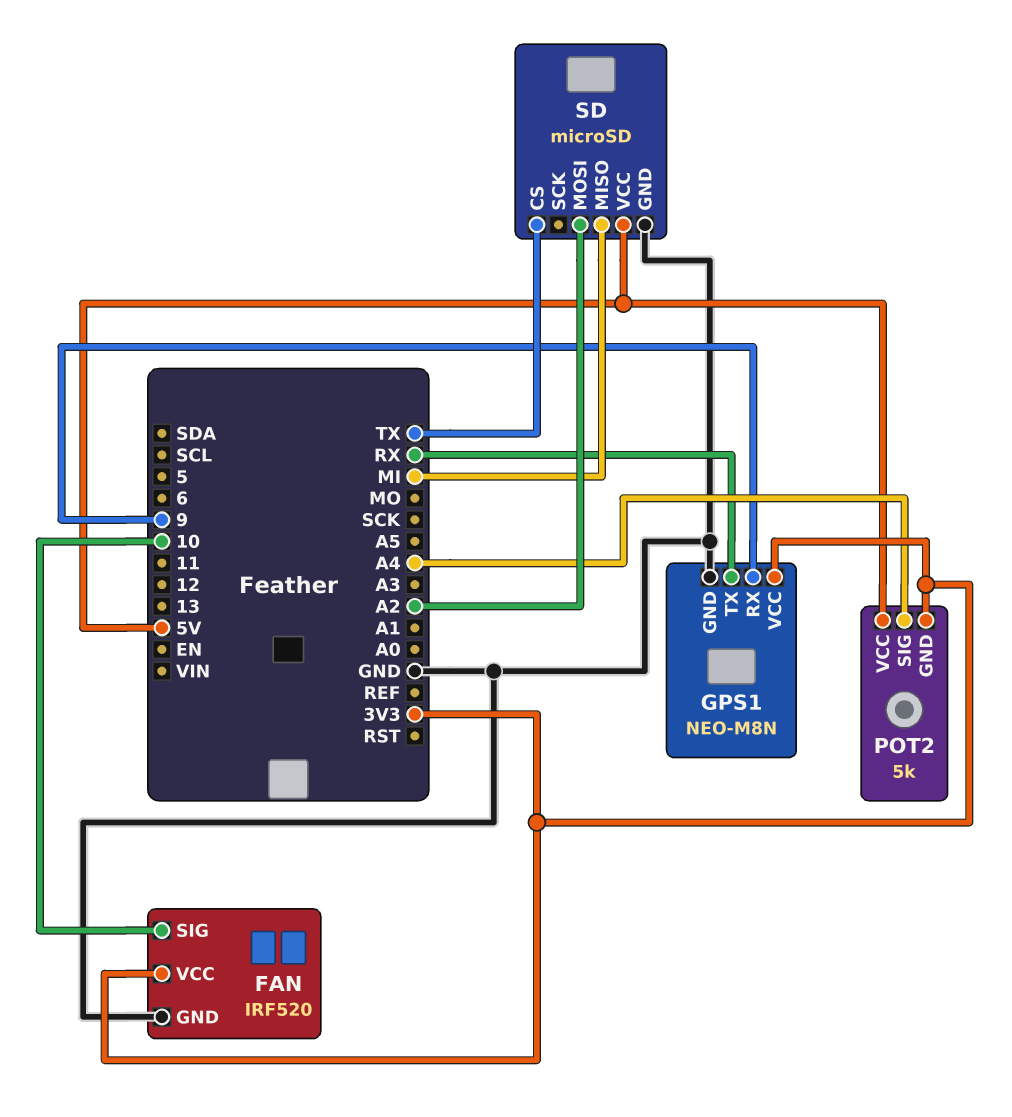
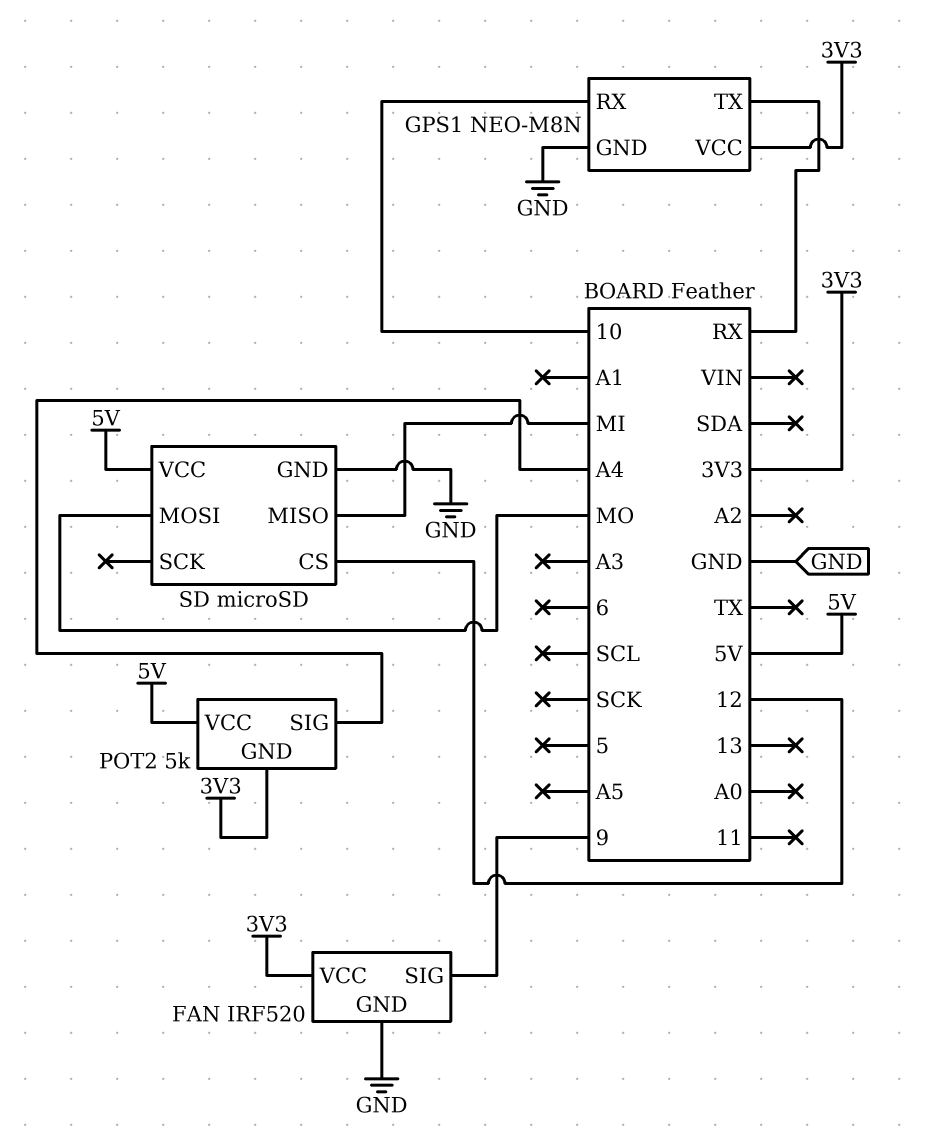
FAN pin SIG: 10 -> 9
GPS1 pin RX: 9 -> 10
SD pin CS: TX -> 12
SD pin MOSI: A2 -> MO

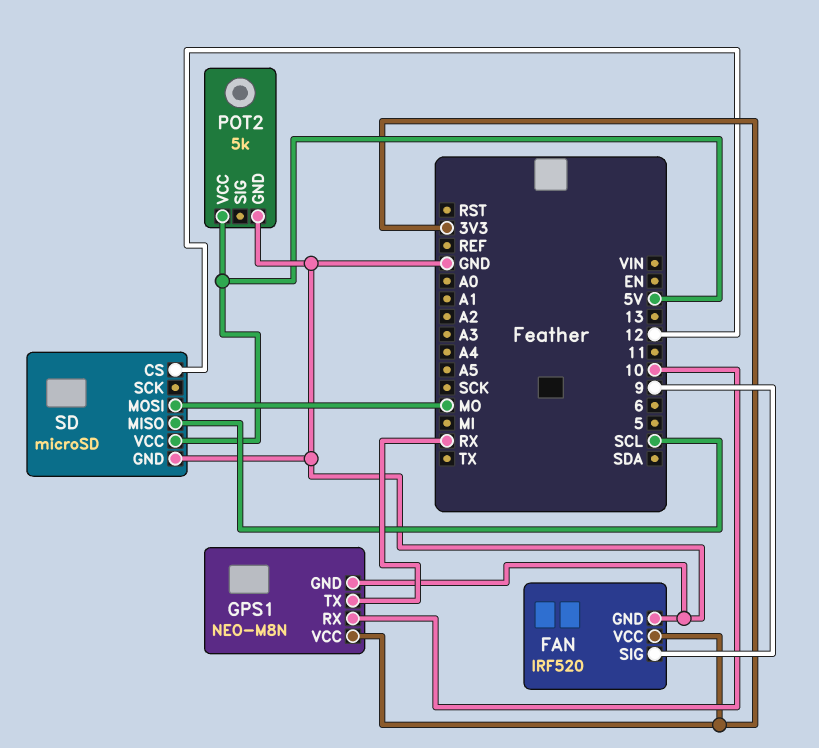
POT2 pin GND: 3V3 -> GND
POT2 pin SIG: A4 -> none
SD pin MISO: MI -> SCL

